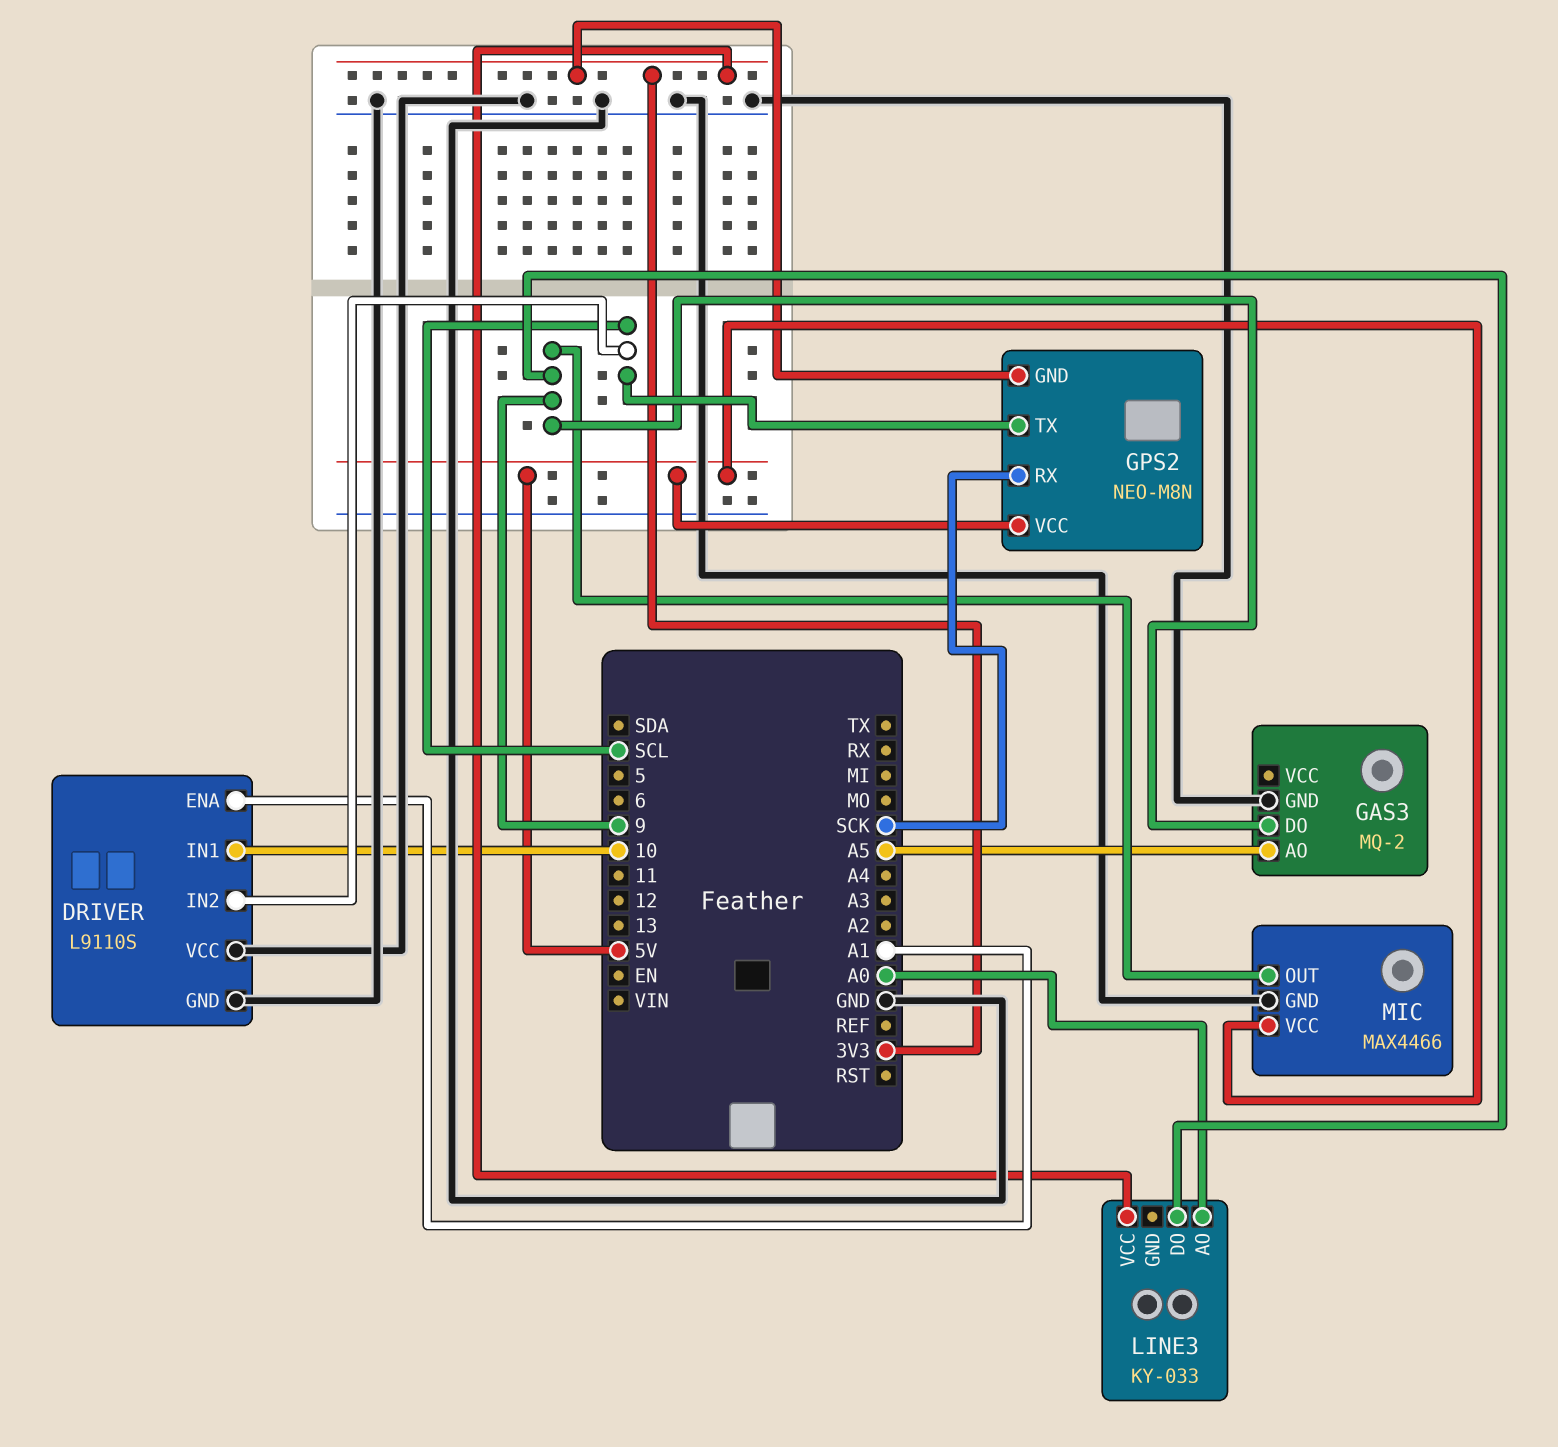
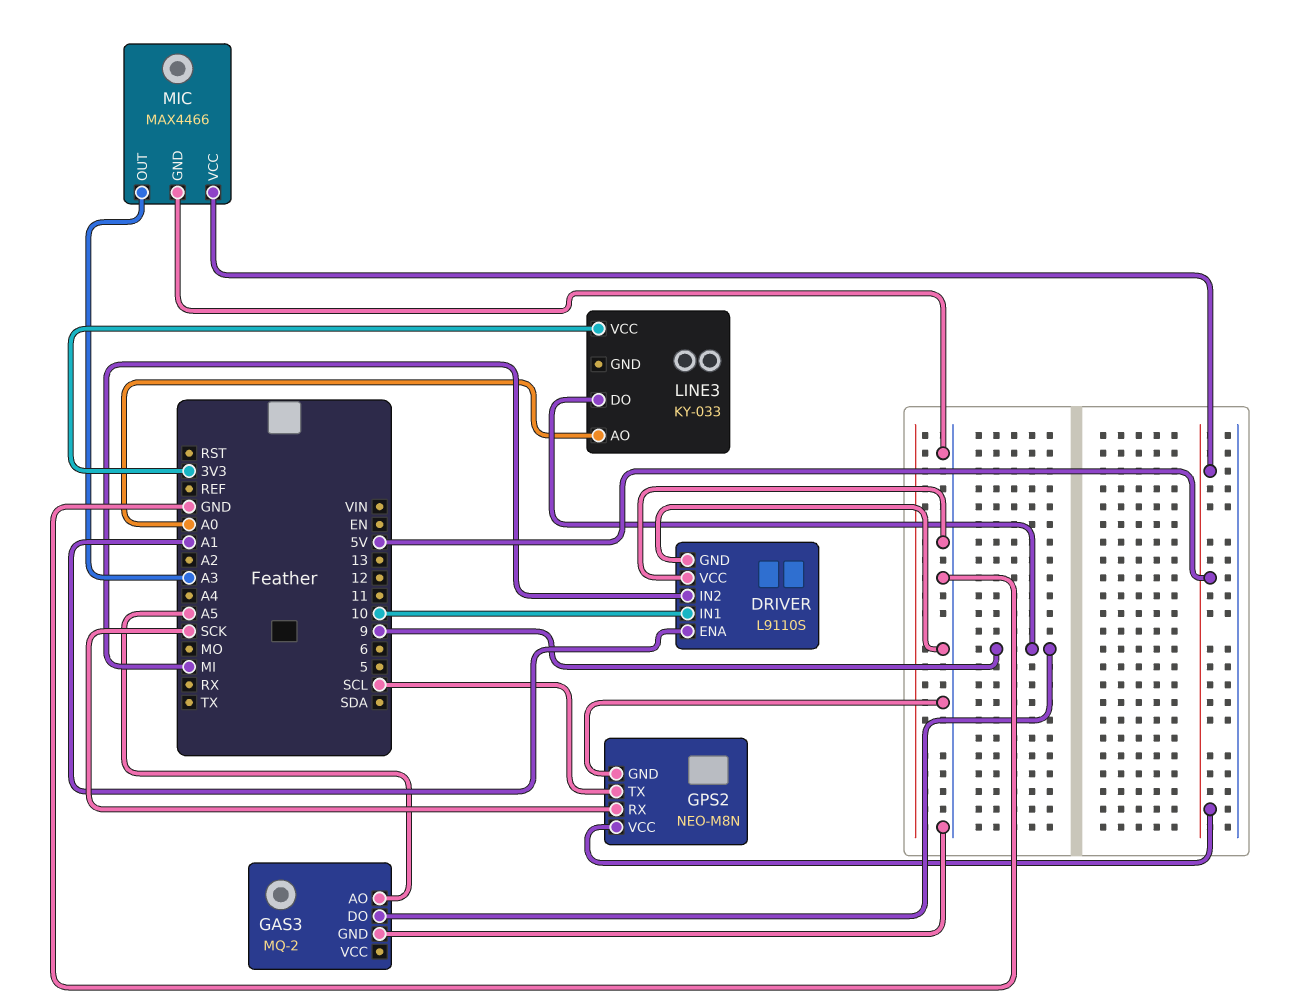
DRIVER pin IN2: SCL -> MI
GPS2 pin GND: 3V3 -> GND
MIC pin OUT: 9 -> A3

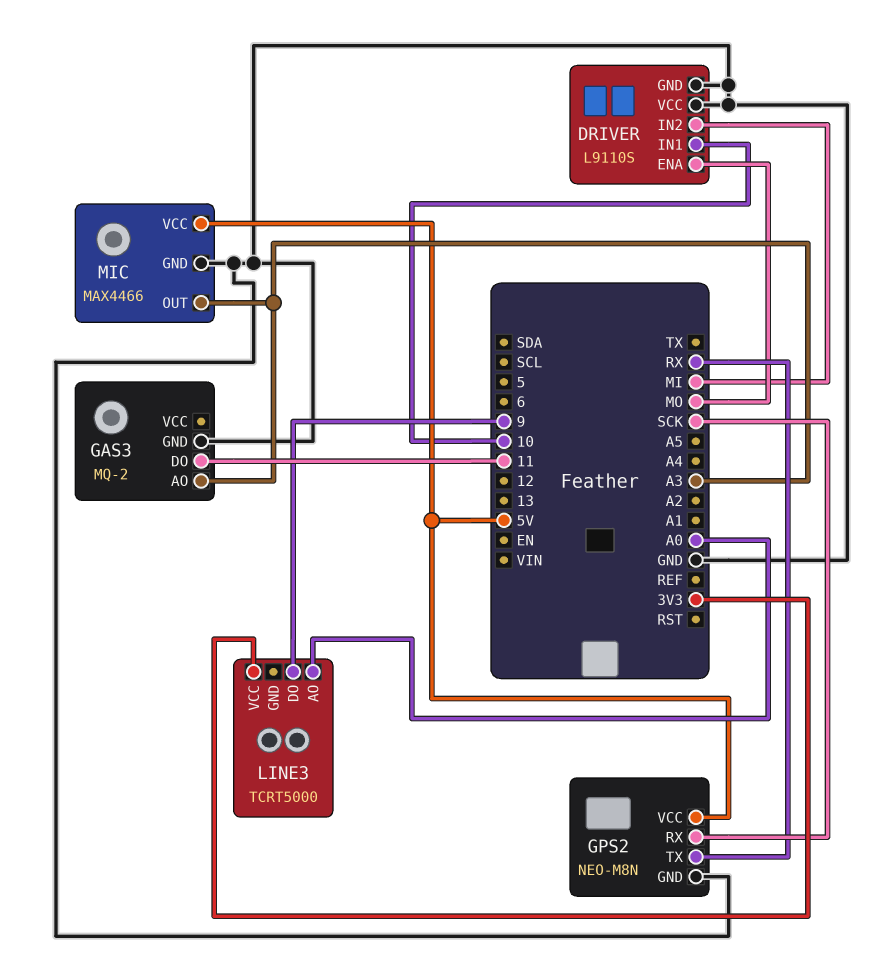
DRIVER pin ENA: A1 -> MO
GAS3 pin AO: A5 -> A3
GAS3 pin DO: 9 -> 11
GPS2 pin TX: SCL -> RX
LINE3: KY-033 -> TCRT5000

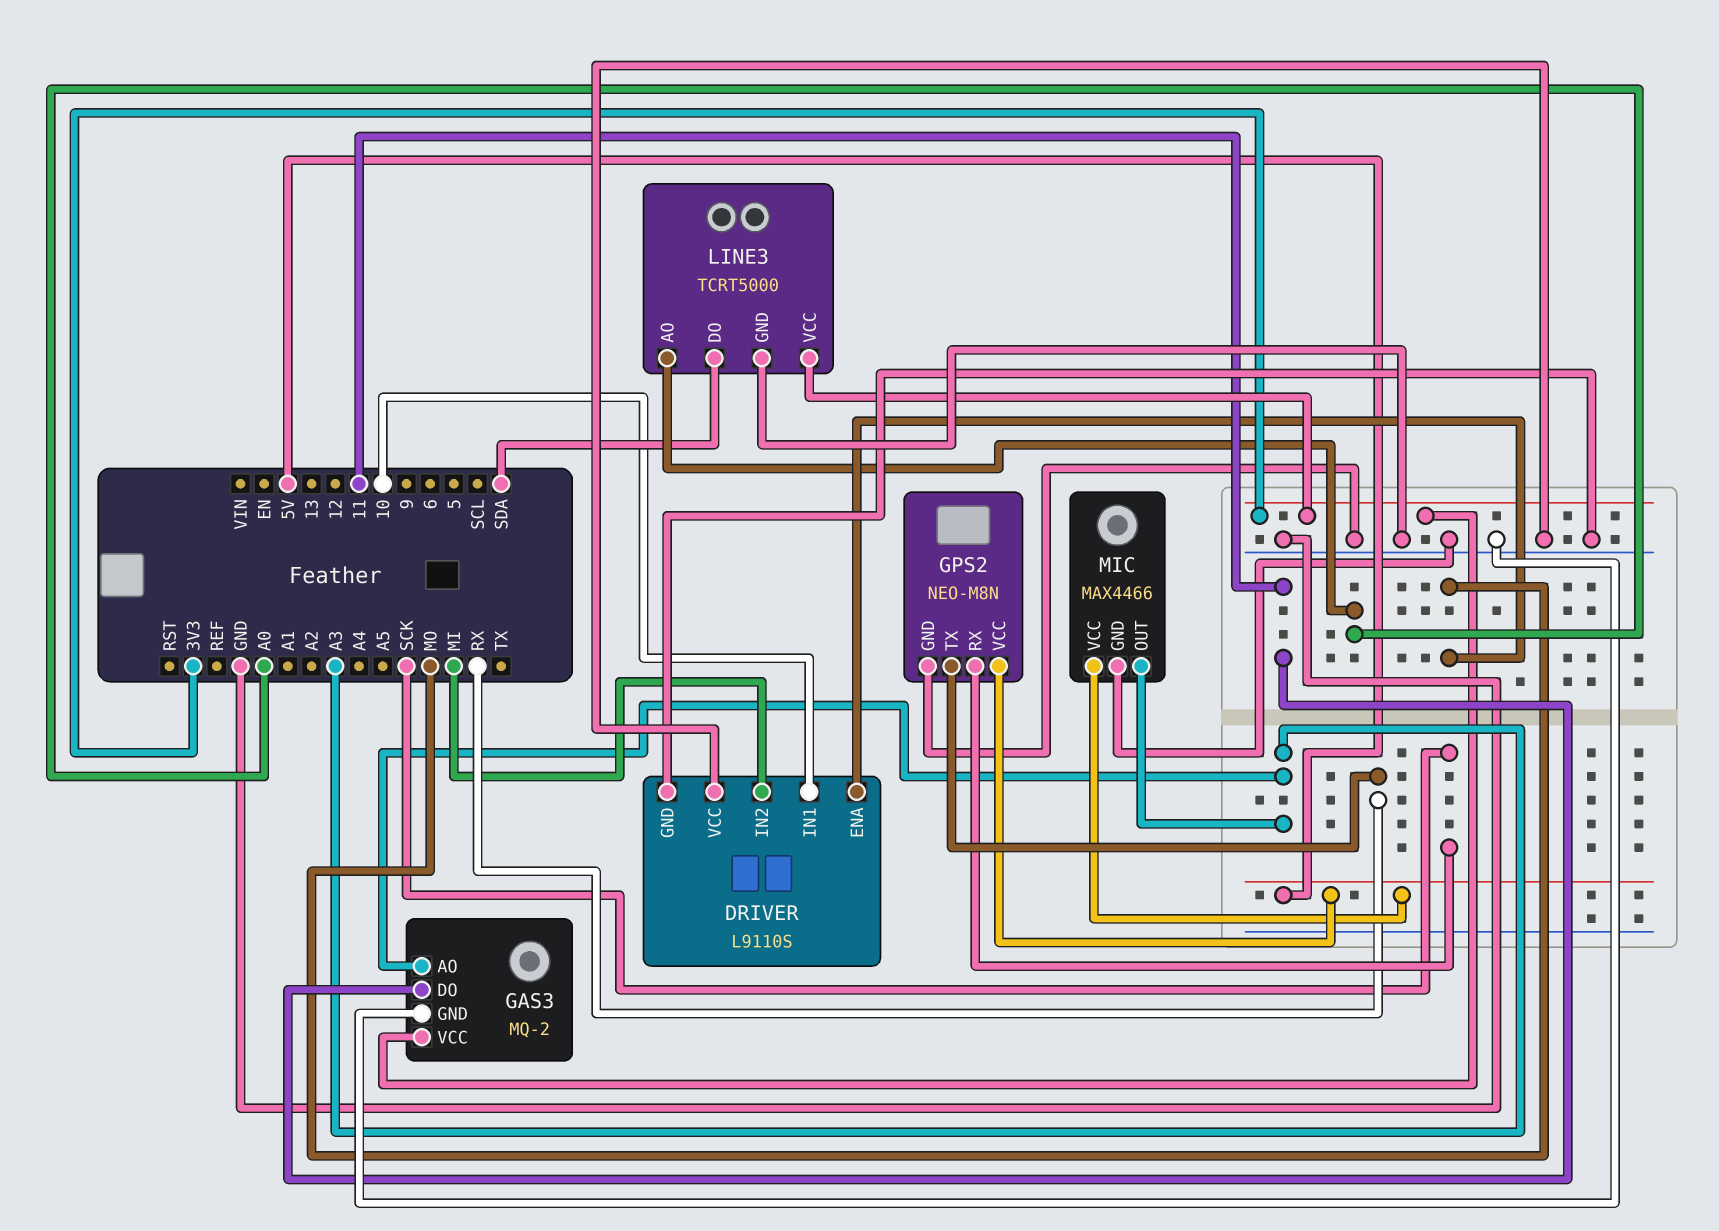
GAS3 pin VCC: none -> 3V3
LINE3 pin DO: 9 -> SDA
LINE3 pin GND: none -> GND

